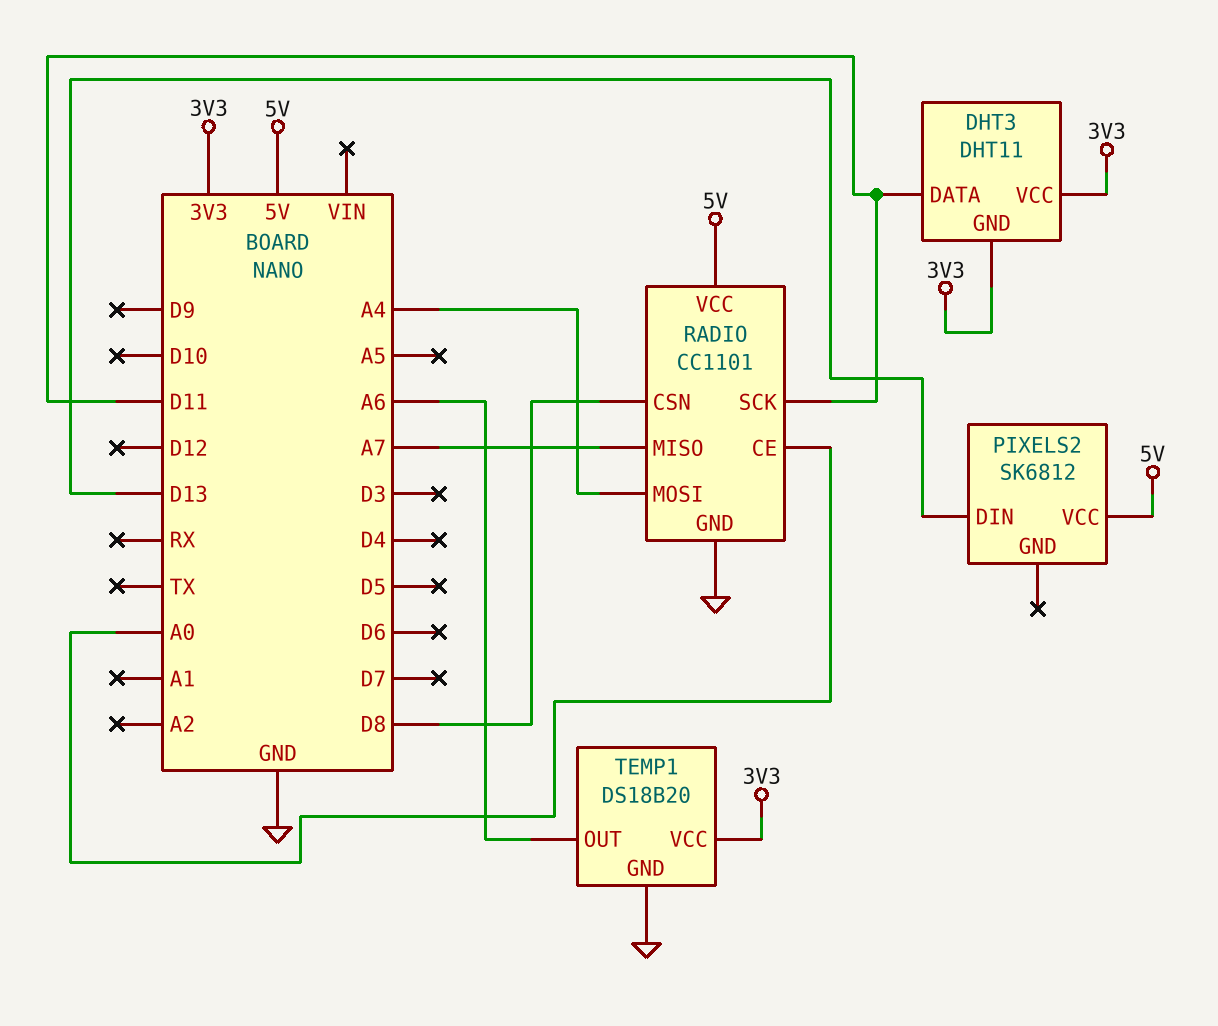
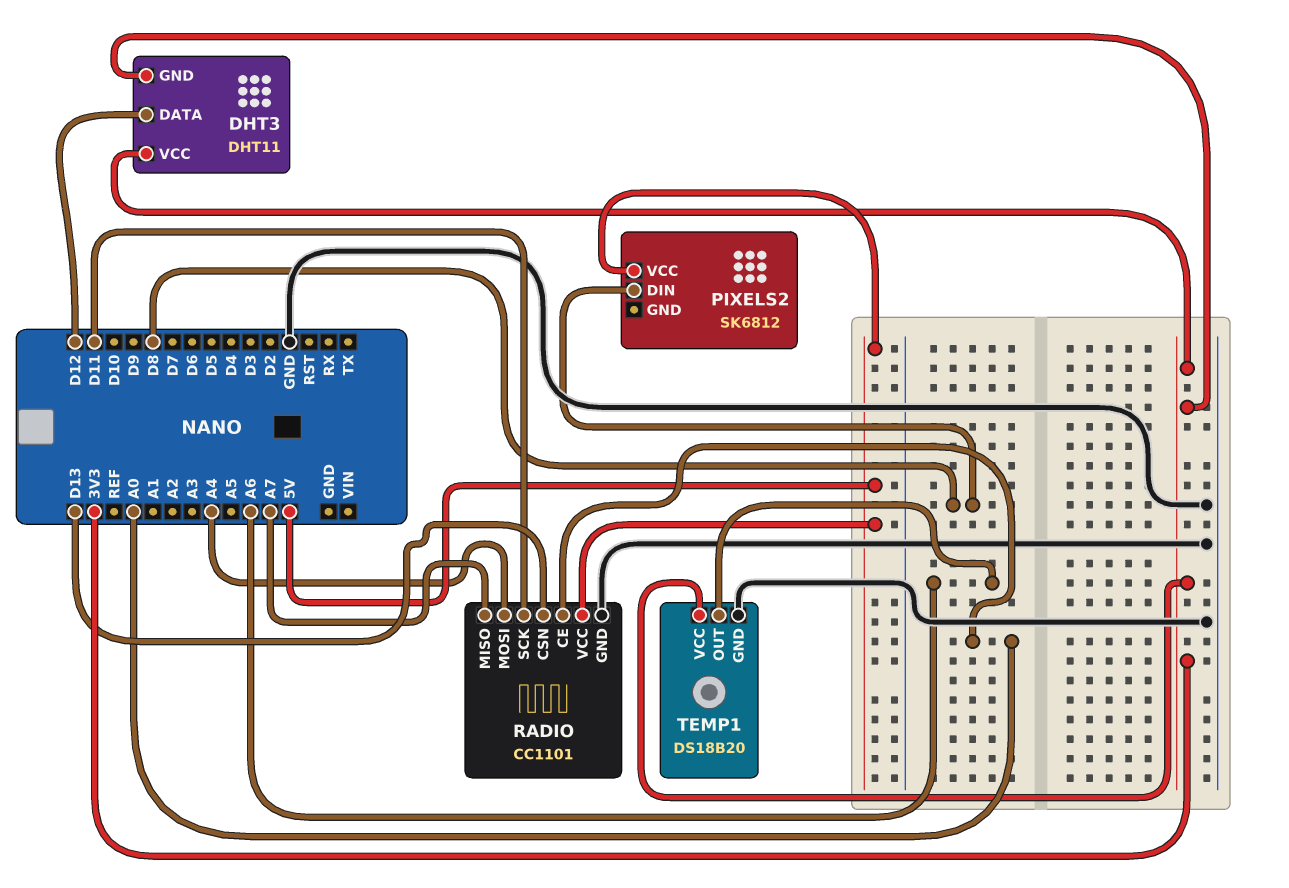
DHT3 pin DATA: D11 -> D12
PIXELS2 pin DIN: D13 -> D8
RADIO pin CSN: D8 -> D13

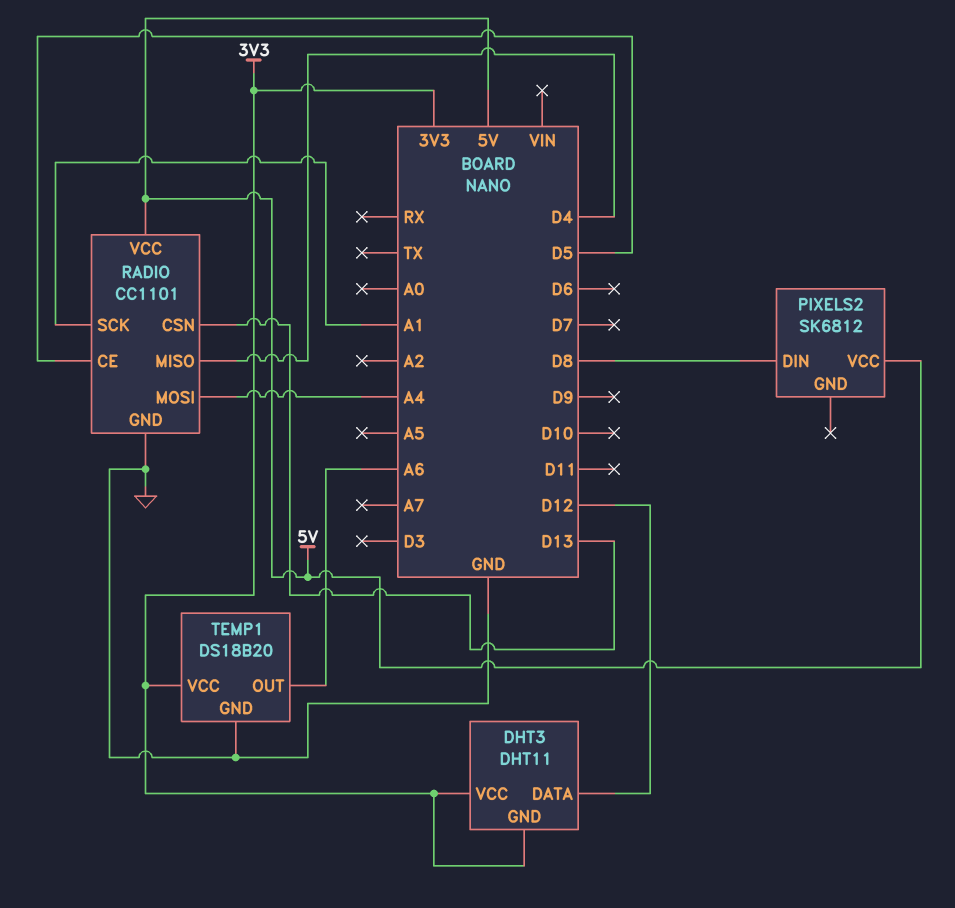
RADIO pin CE: A0 -> D5
RADIO pin MISO: A7 -> D4
RADIO pin SCK: D11 -> A1

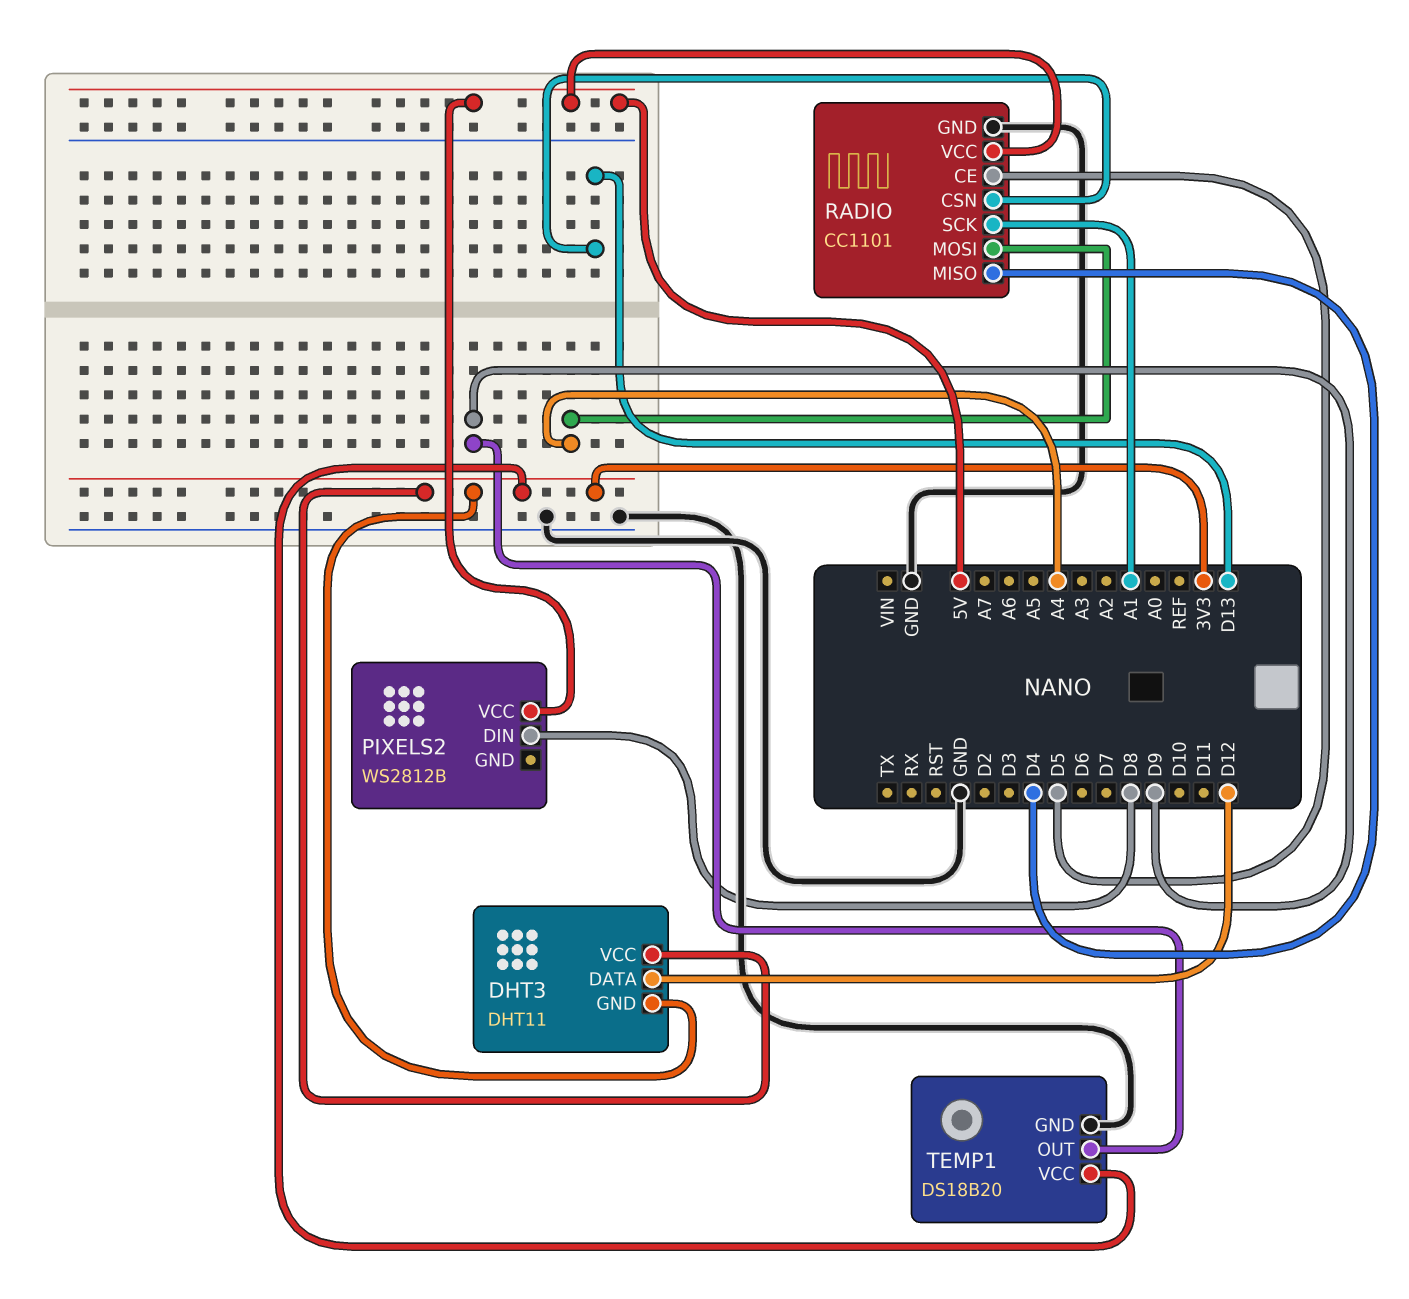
PIXELS2: SK6812 -> WS2812B
TEMP1 pin OUT: A6 -> D9

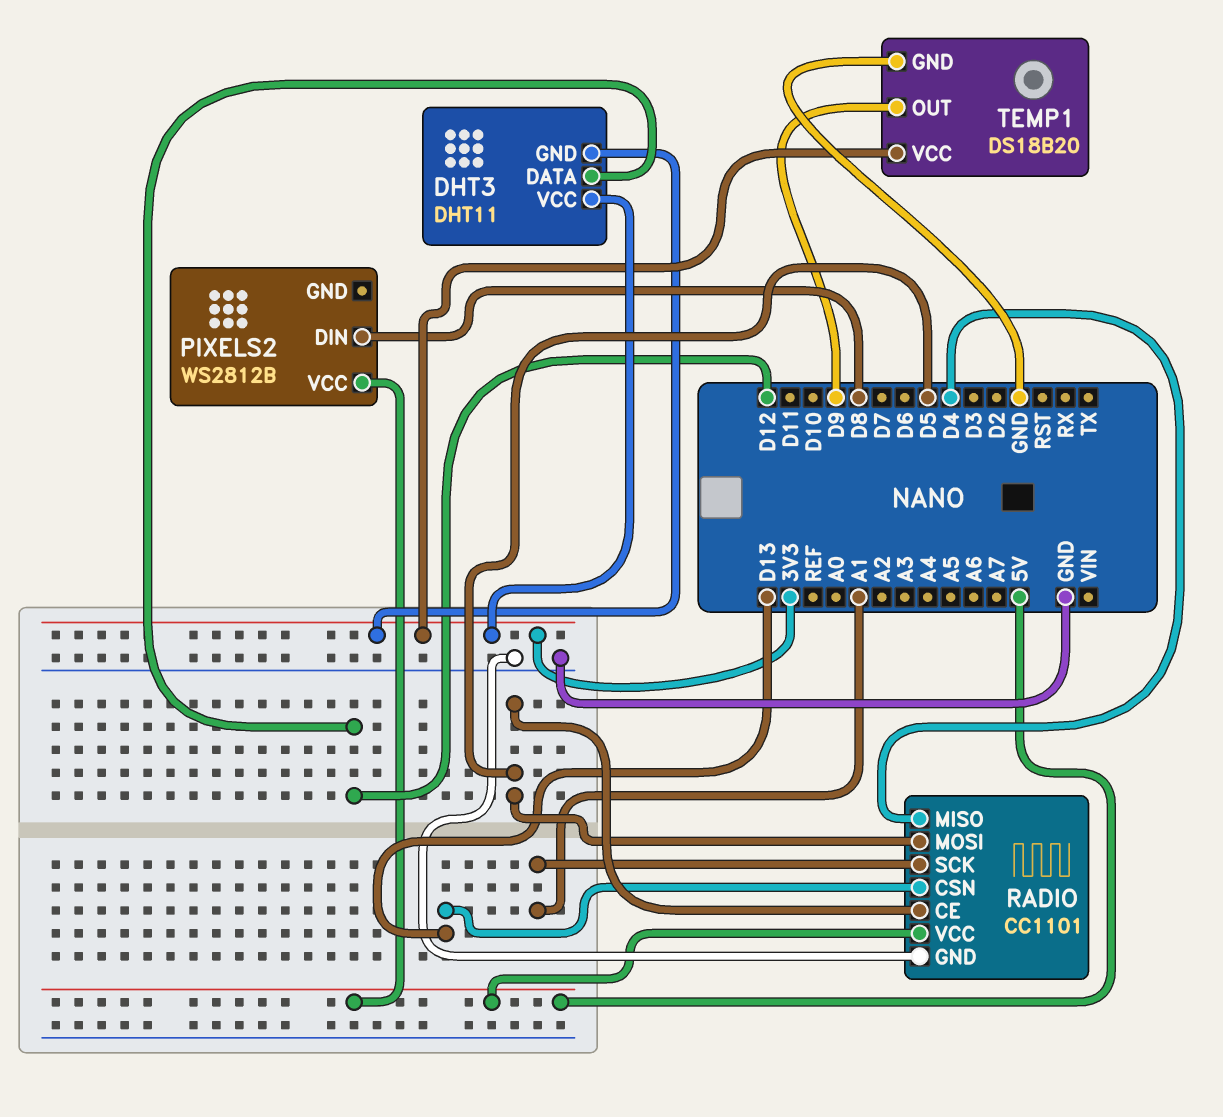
RADIO pin MOSI: A4 -> D5

